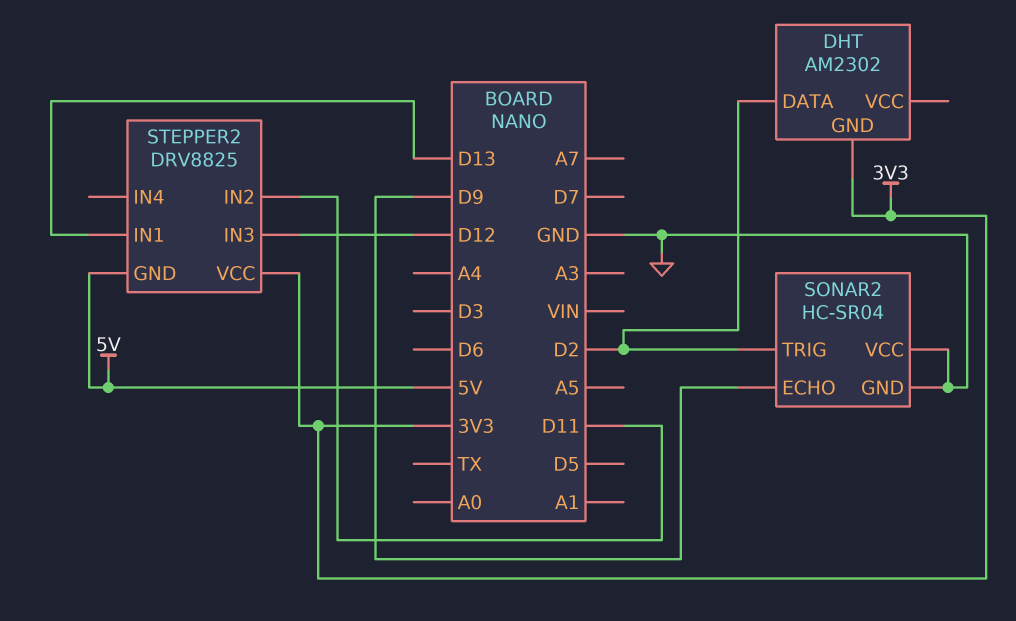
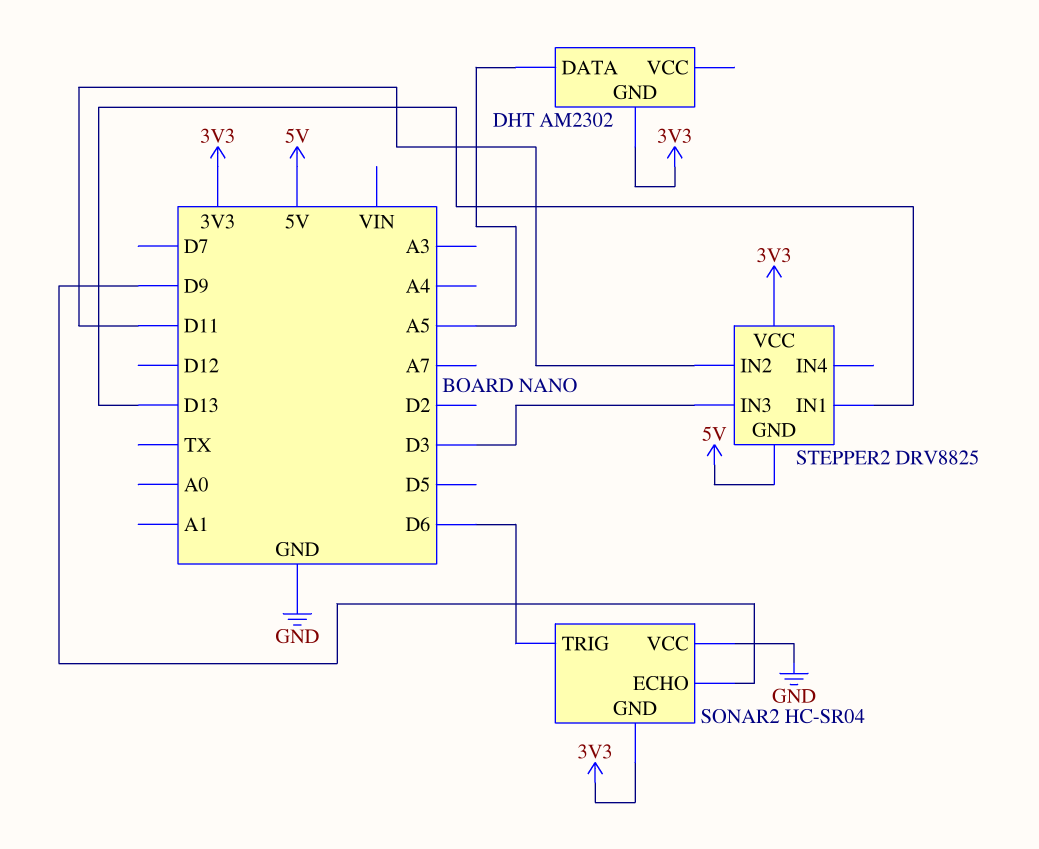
DHT pin DATA: D2 -> A5
SONAR2 pin GND: GND -> 3V3
SONAR2 pin TRIG: D2 -> D6
STEPPER2 pin IN3: D12 -> D3

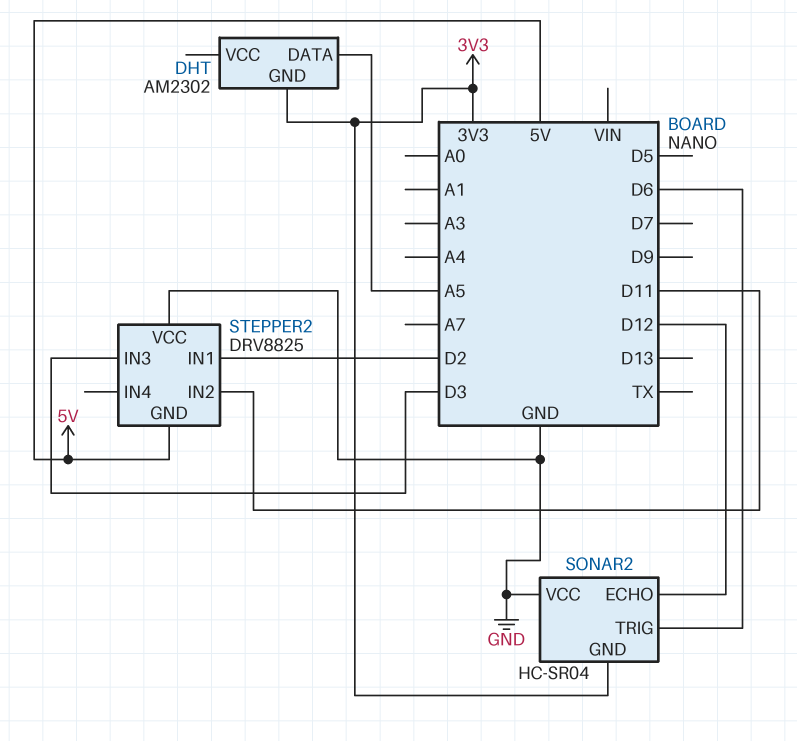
SONAR2 pin ECHO: D9 -> D12
STEPPER2 pin IN1: D13 -> D2
STEPPER2 pin VCC: 3V3 -> GND

